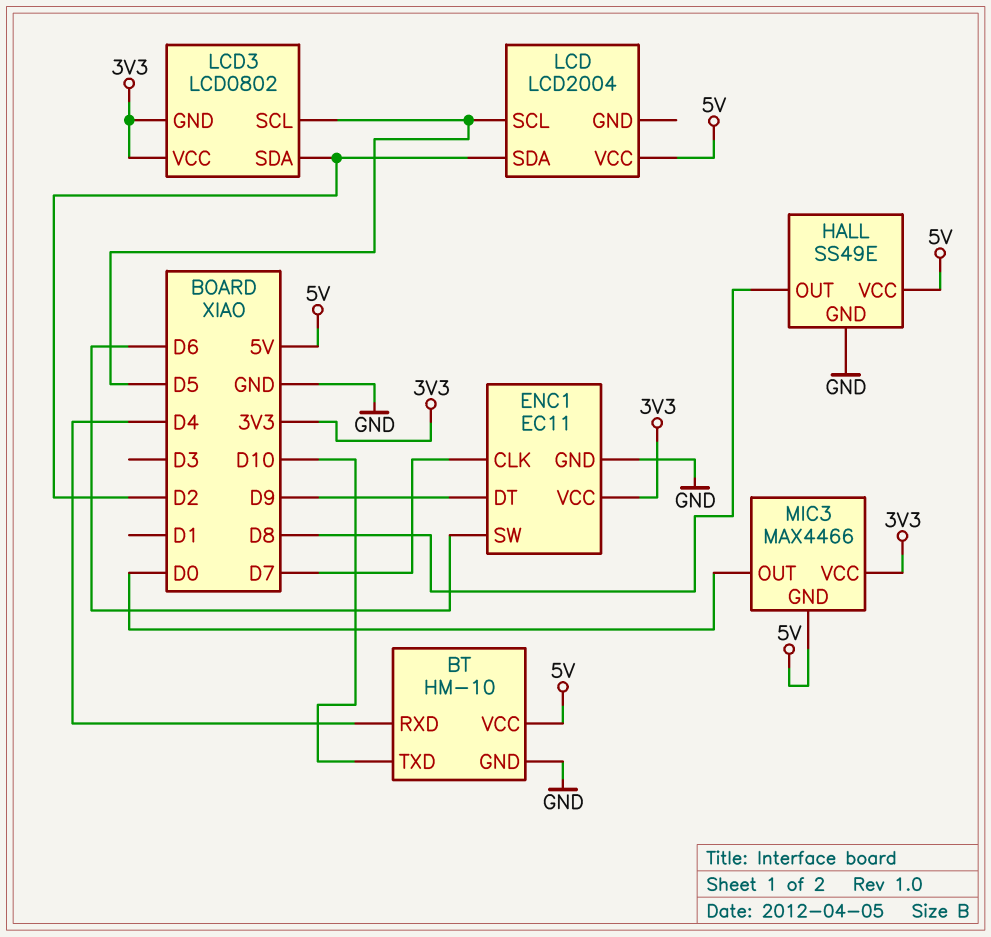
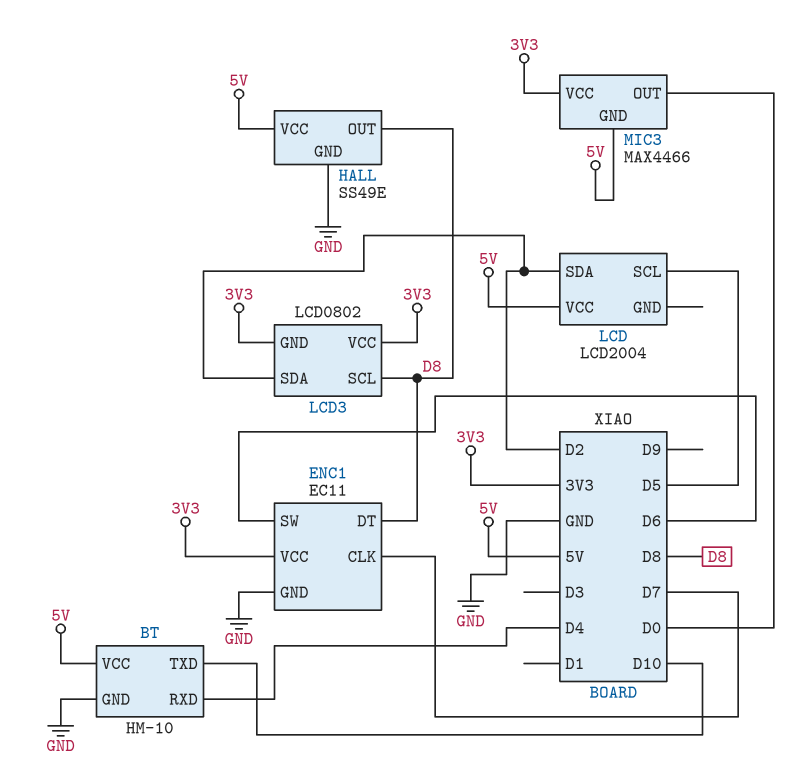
ENC1 pin DT: D9 -> D8
LCD3 pin SCL: D5 -> D8

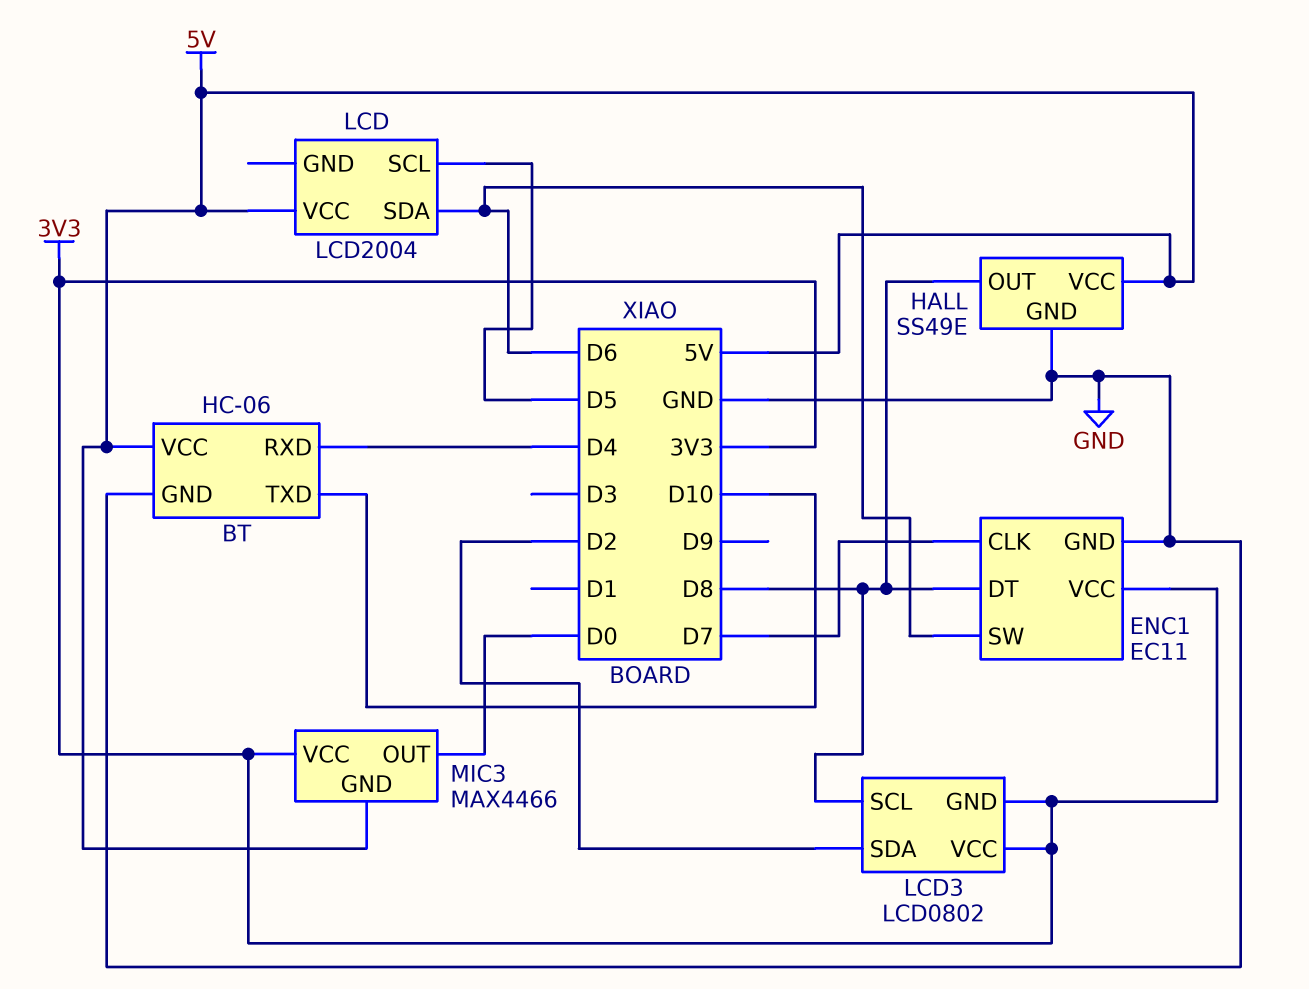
BT: HM-10 -> HC-06
LCD pin SDA: D2 -> D6

